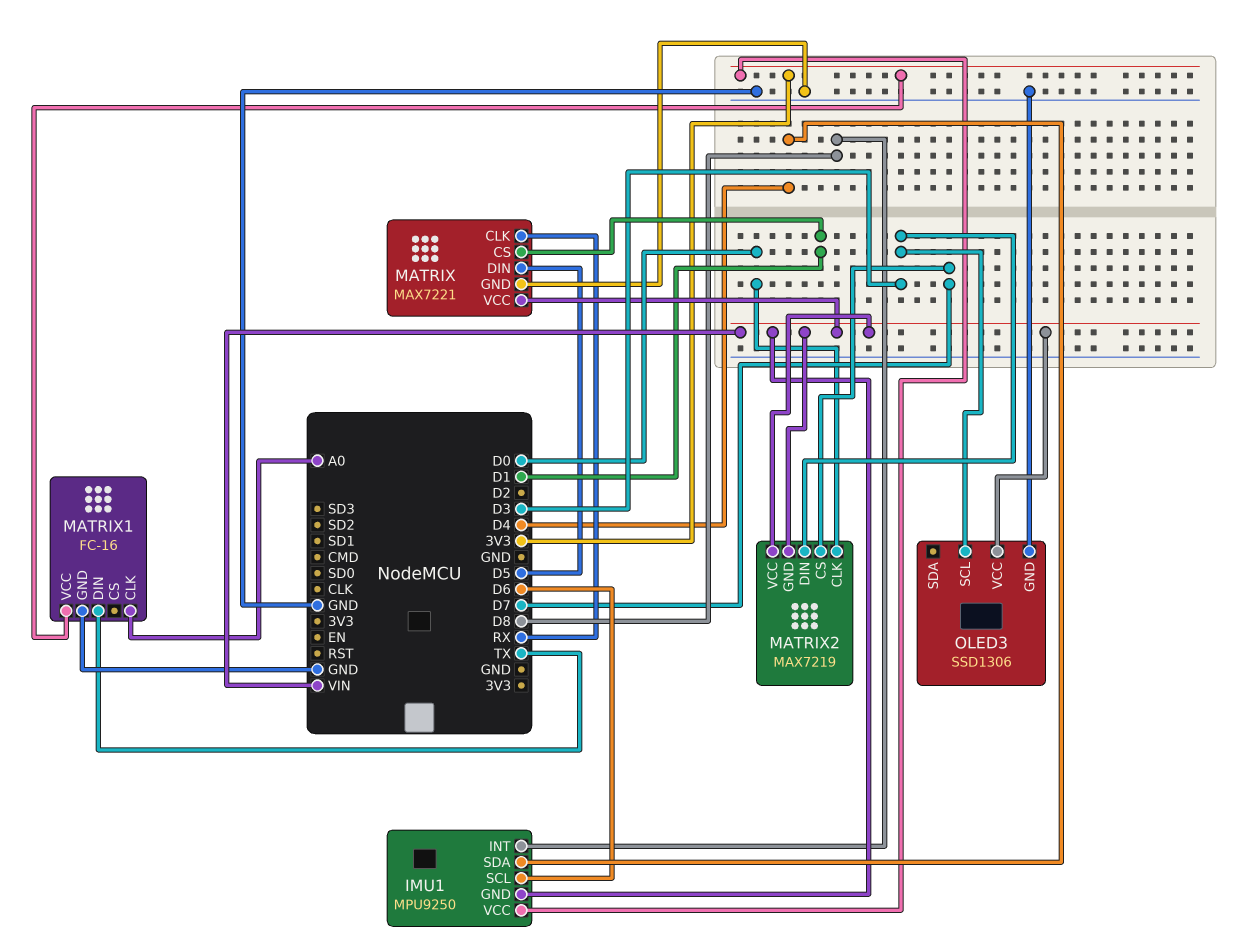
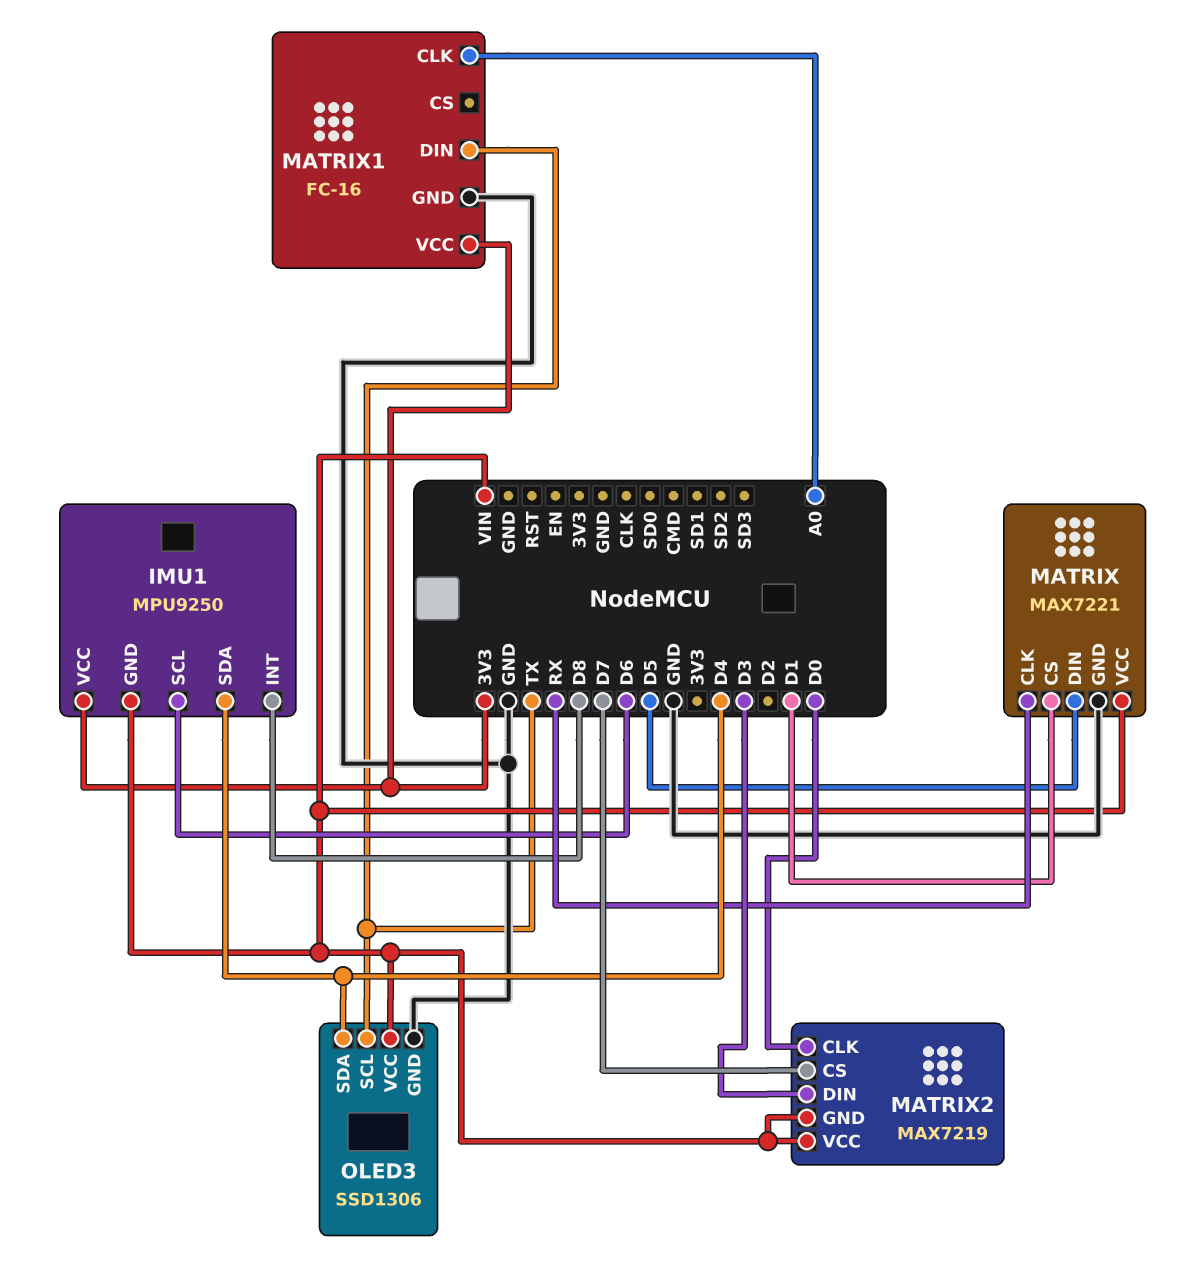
OLED3 pin SCL: D3 -> TX
OLED3 pin SDA: none -> D4

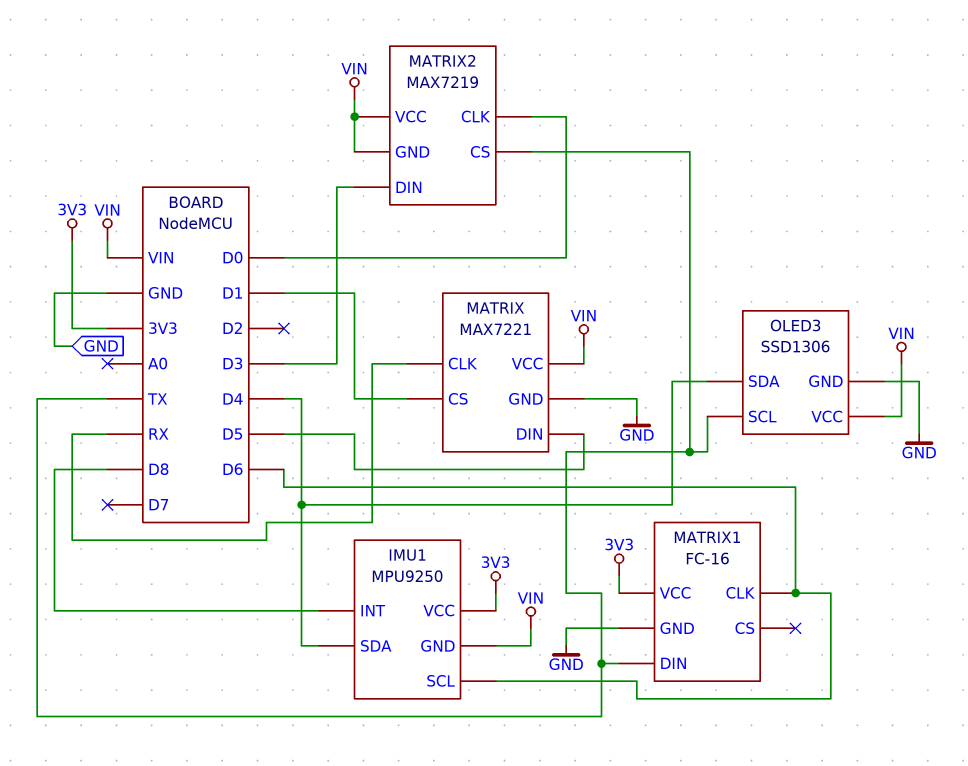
MATRIX1 pin CLK: A0 -> D6
MATRIX2 pin CS: D7 -> TX

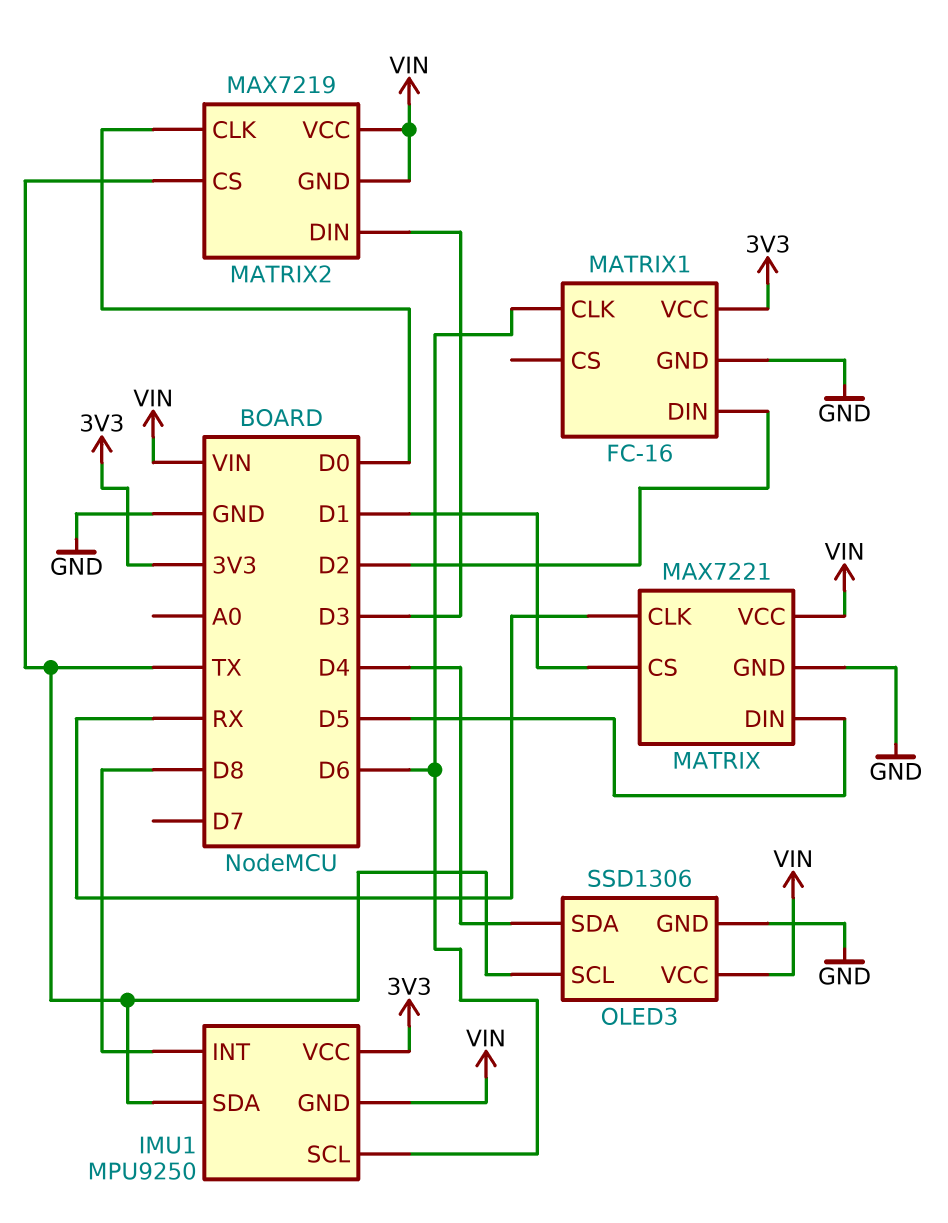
IMU1 pin SDA: D4 -> TX
MATRIX1 pin DIN: TX -> D2

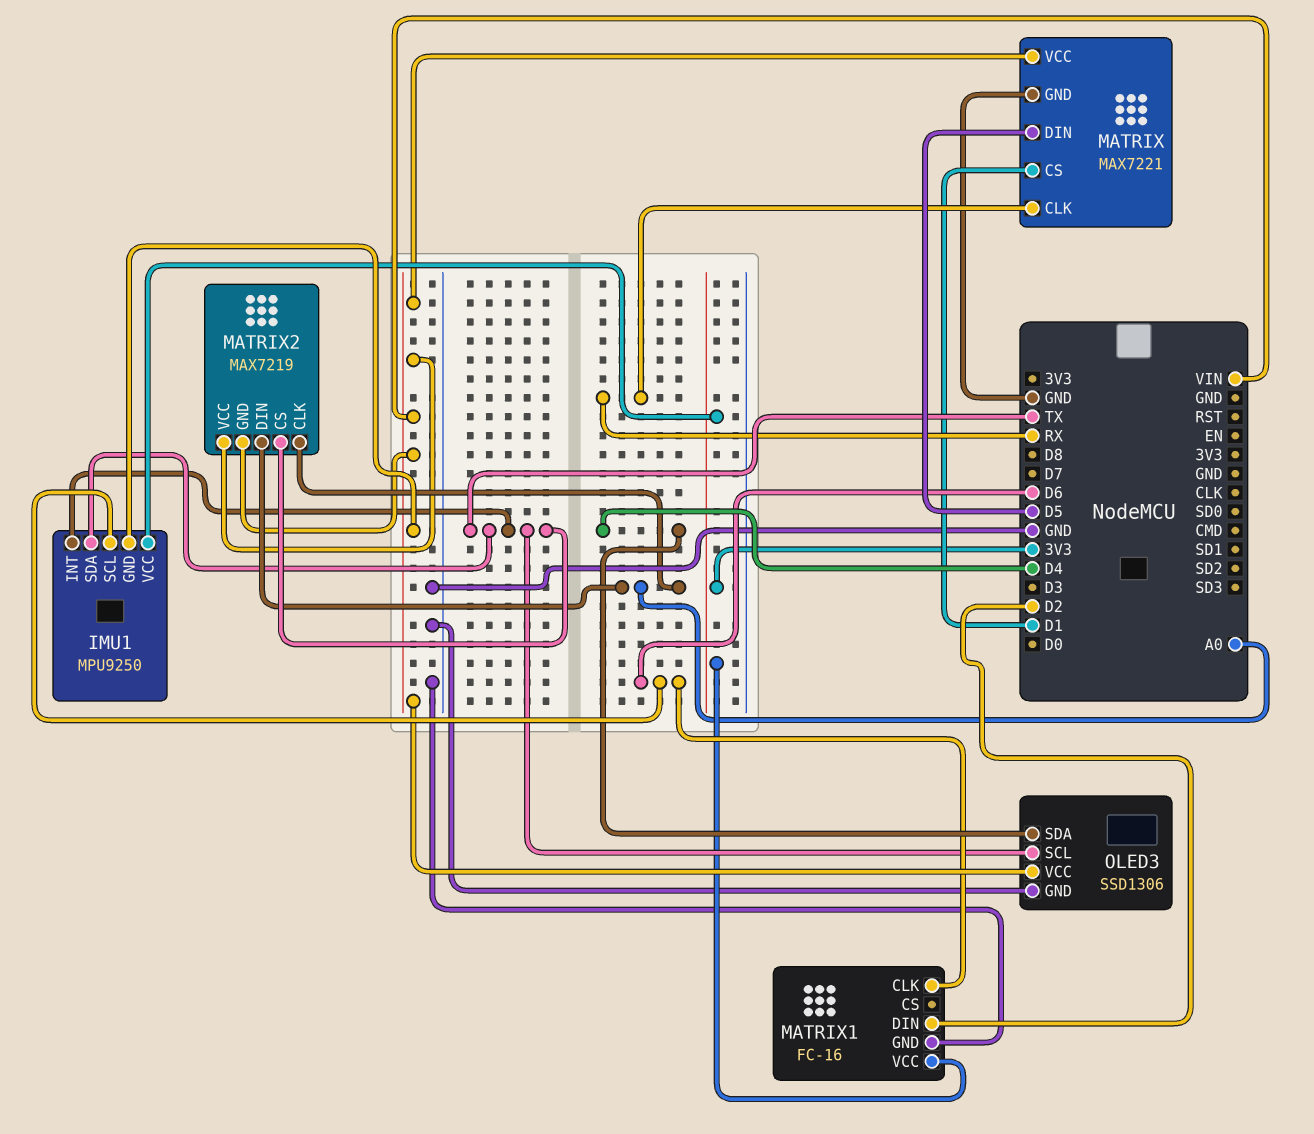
IMU1 pin INT: D8 -> TX
MATRIX2 pin CLK: D0 -> A0
MATRIX2 pin DIN: D3 -> A0

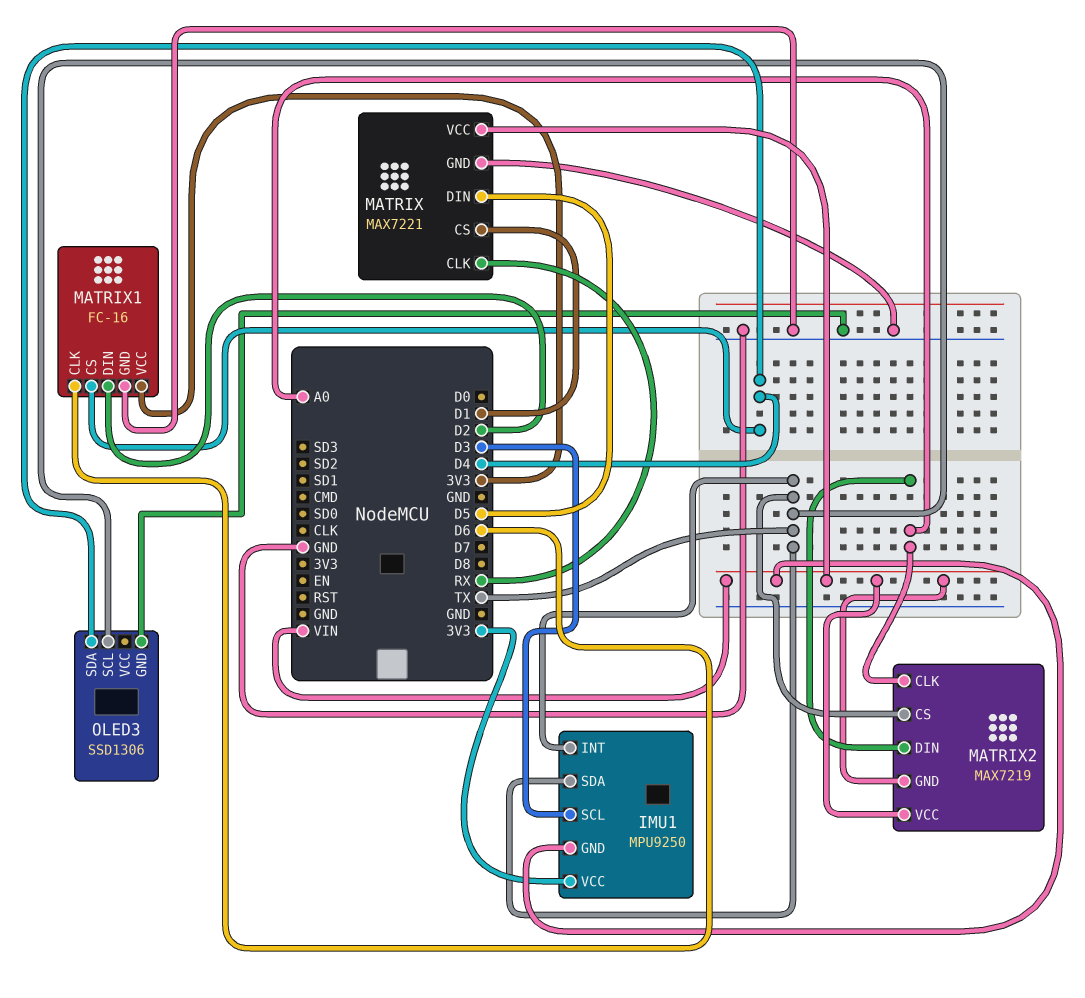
IMU1 pin SCL: D6 -> D3
MATRIX1 pin CS: none -> D4
OLED3 pin VCC: VIN -> none

